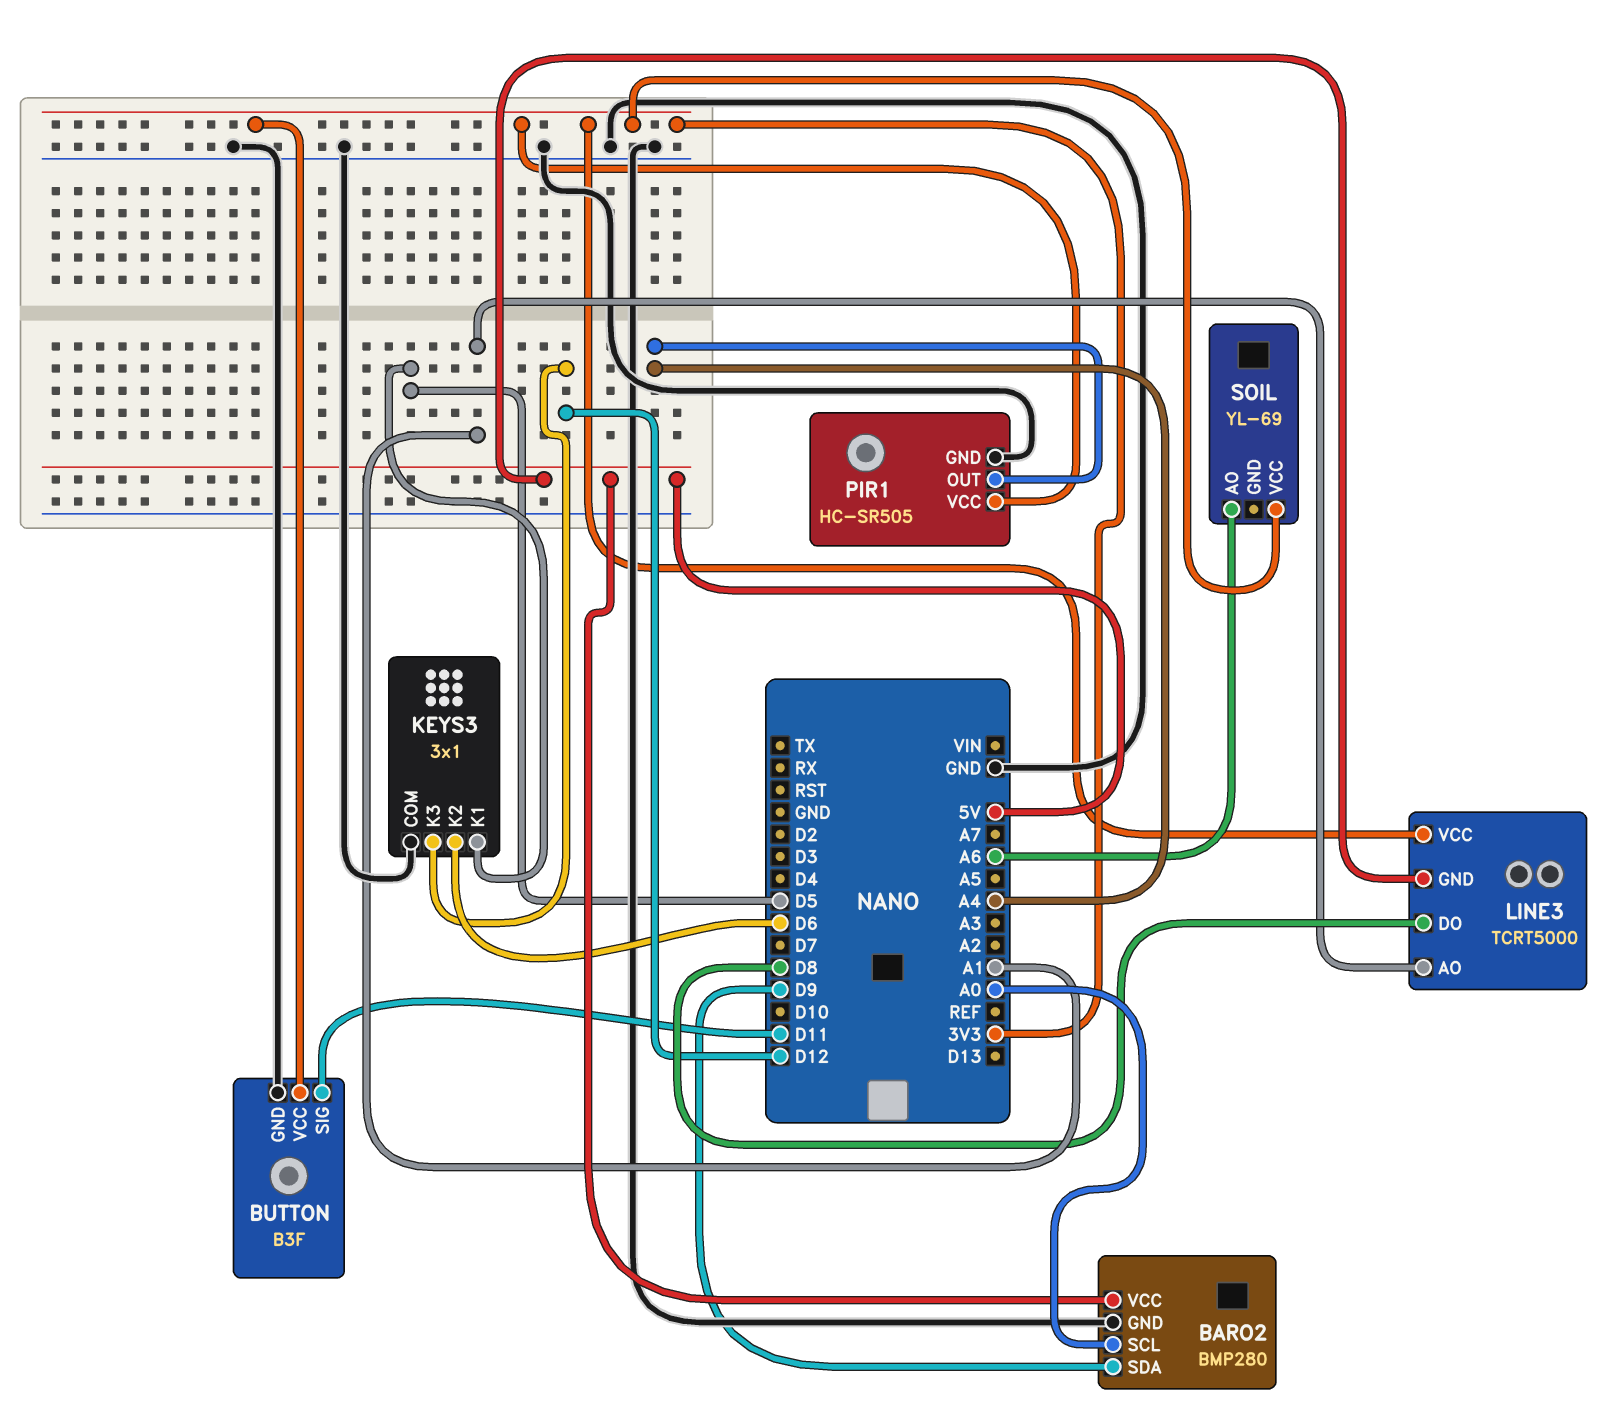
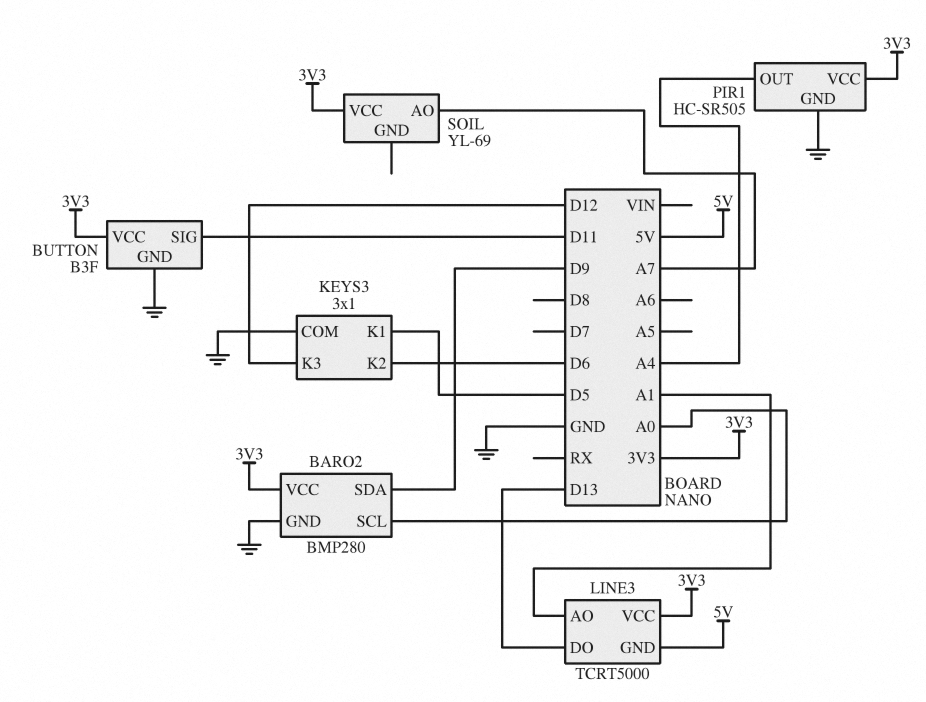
BARO2 pin VCC: 5V -> 3V3
LINE3 pin DO: D8 -> D13
SOIL pin AO: A6 -> A7

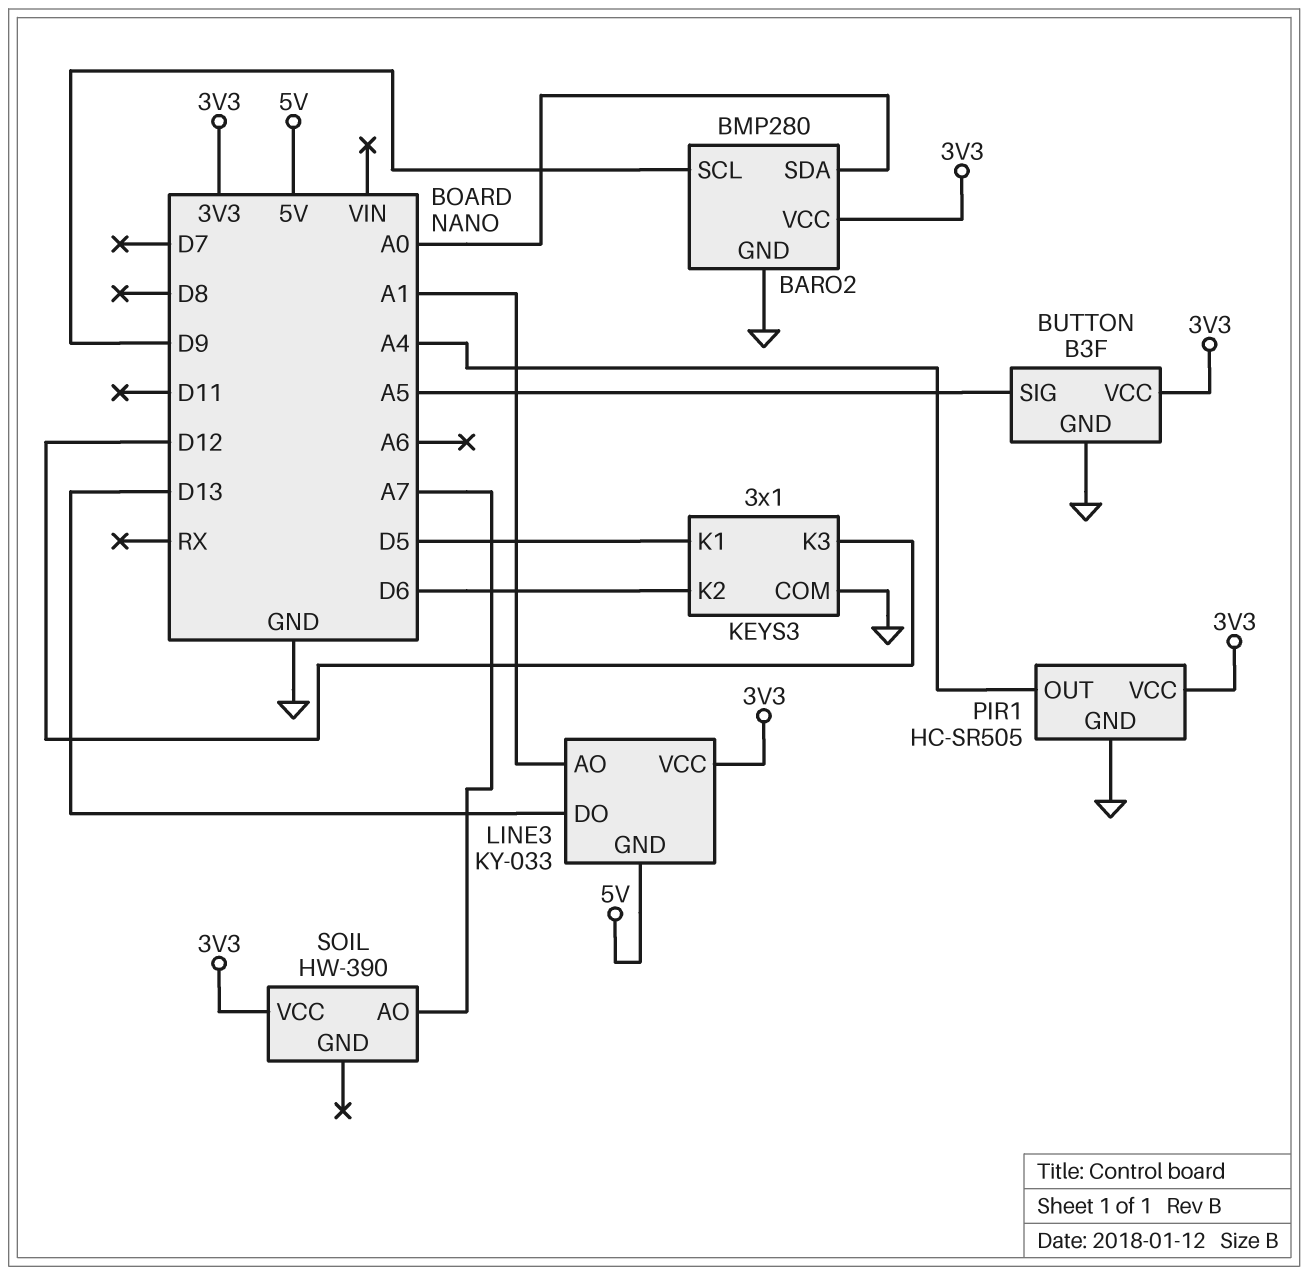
BARO2 pin SCL: A0 -> D9
BARO2 pin SDA: D9 -> A0
BUTTON pin SIG: D11 -> A5
LINE3: TCRT5000 -> KY-033
SOIL: YL-69 -> HW-390

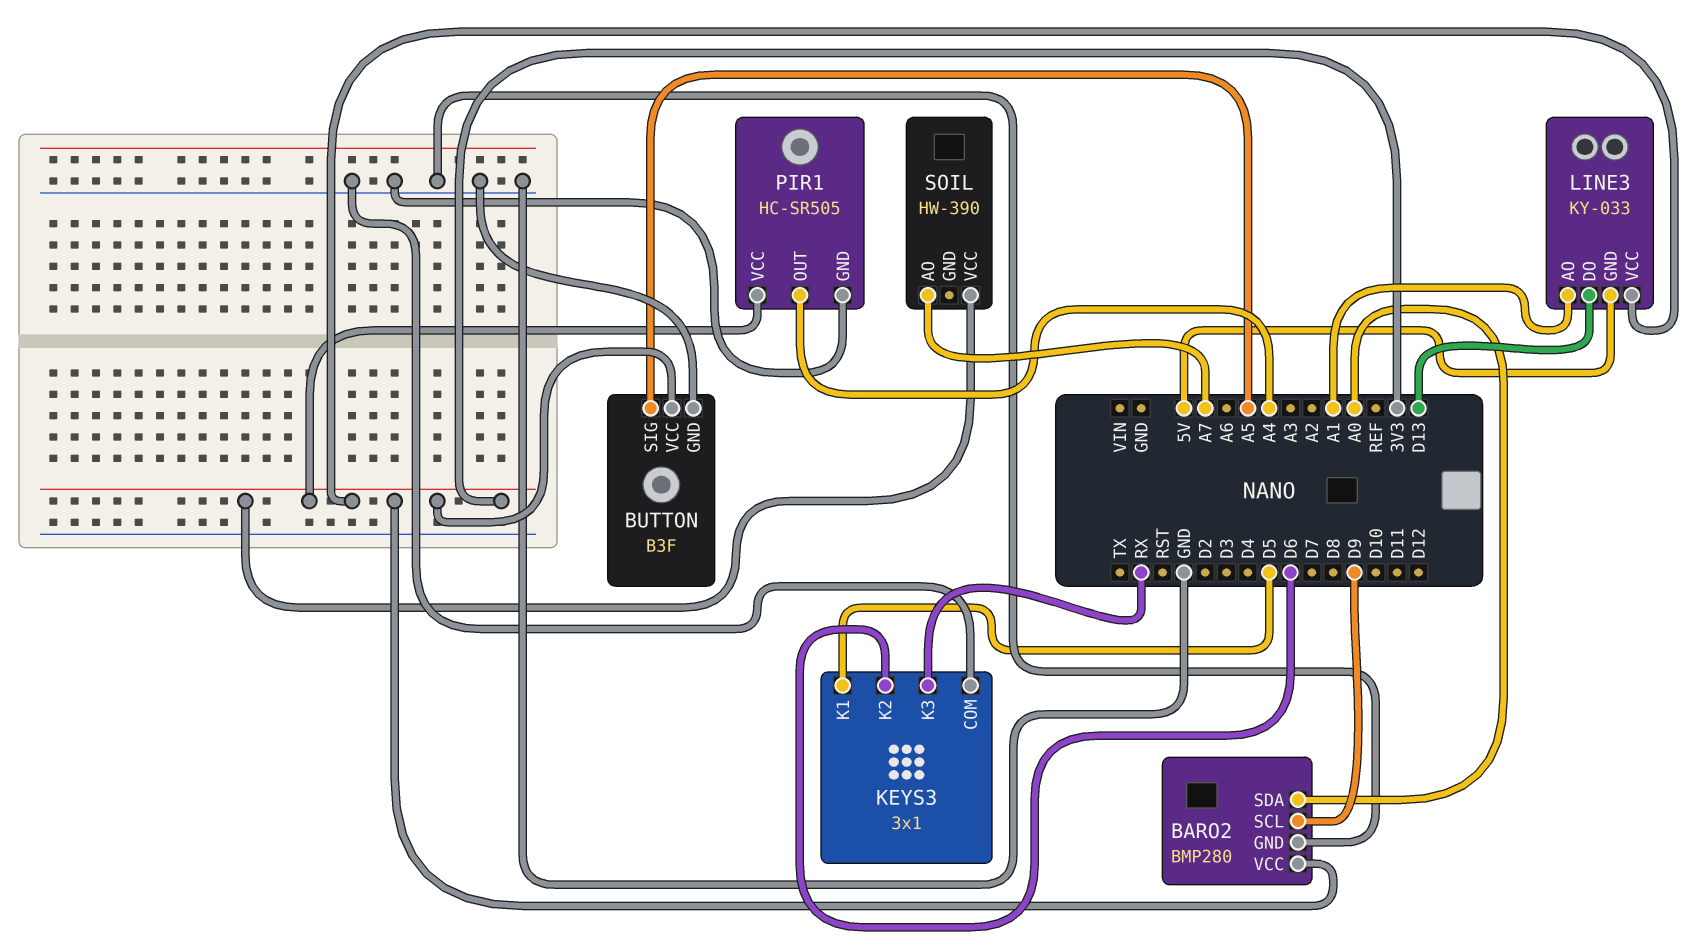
KEYS3 pin K3: D12 -> RX

